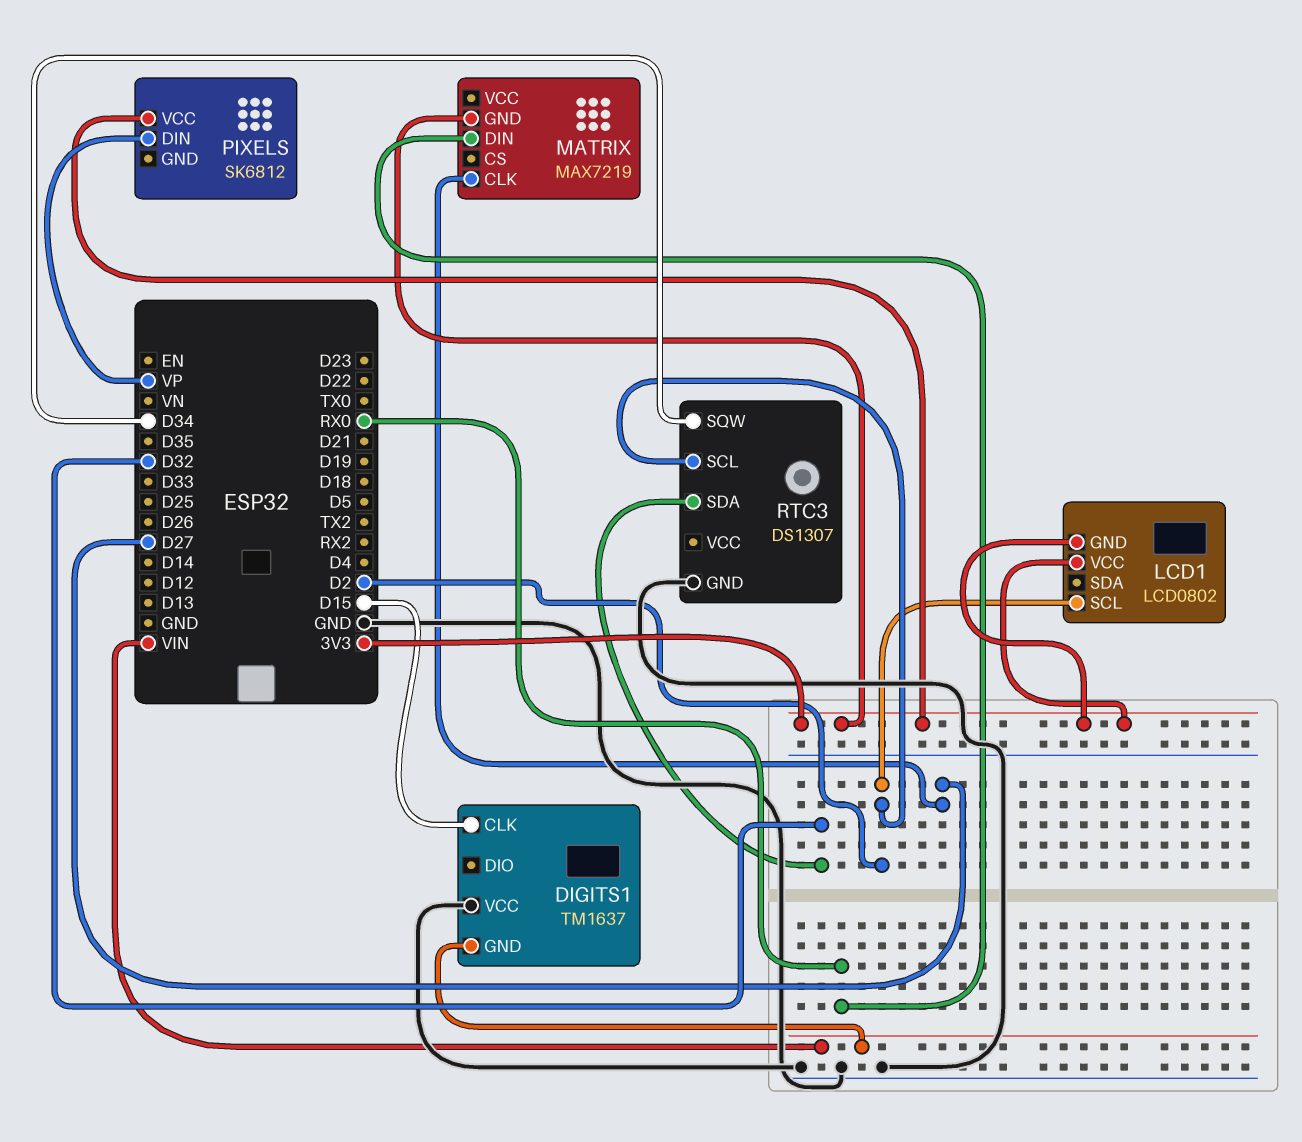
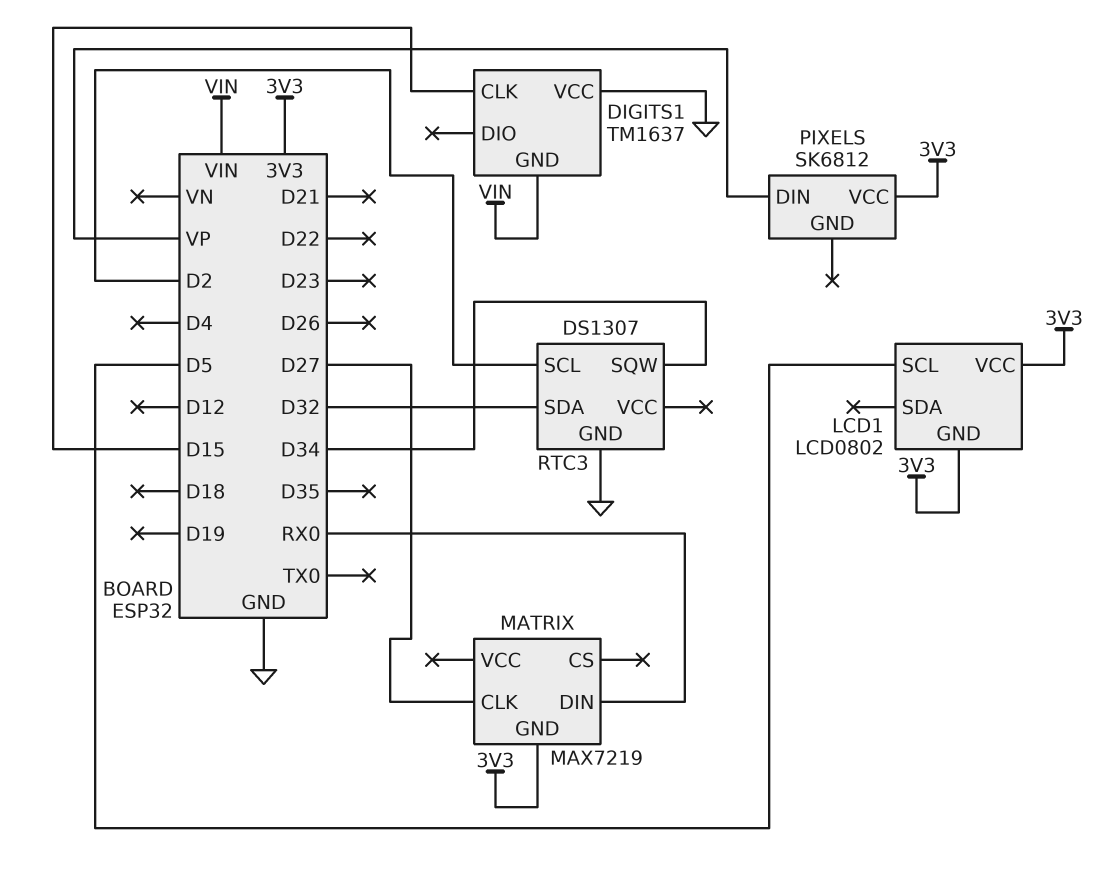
LCD1 pin SCL: D2 -> D5

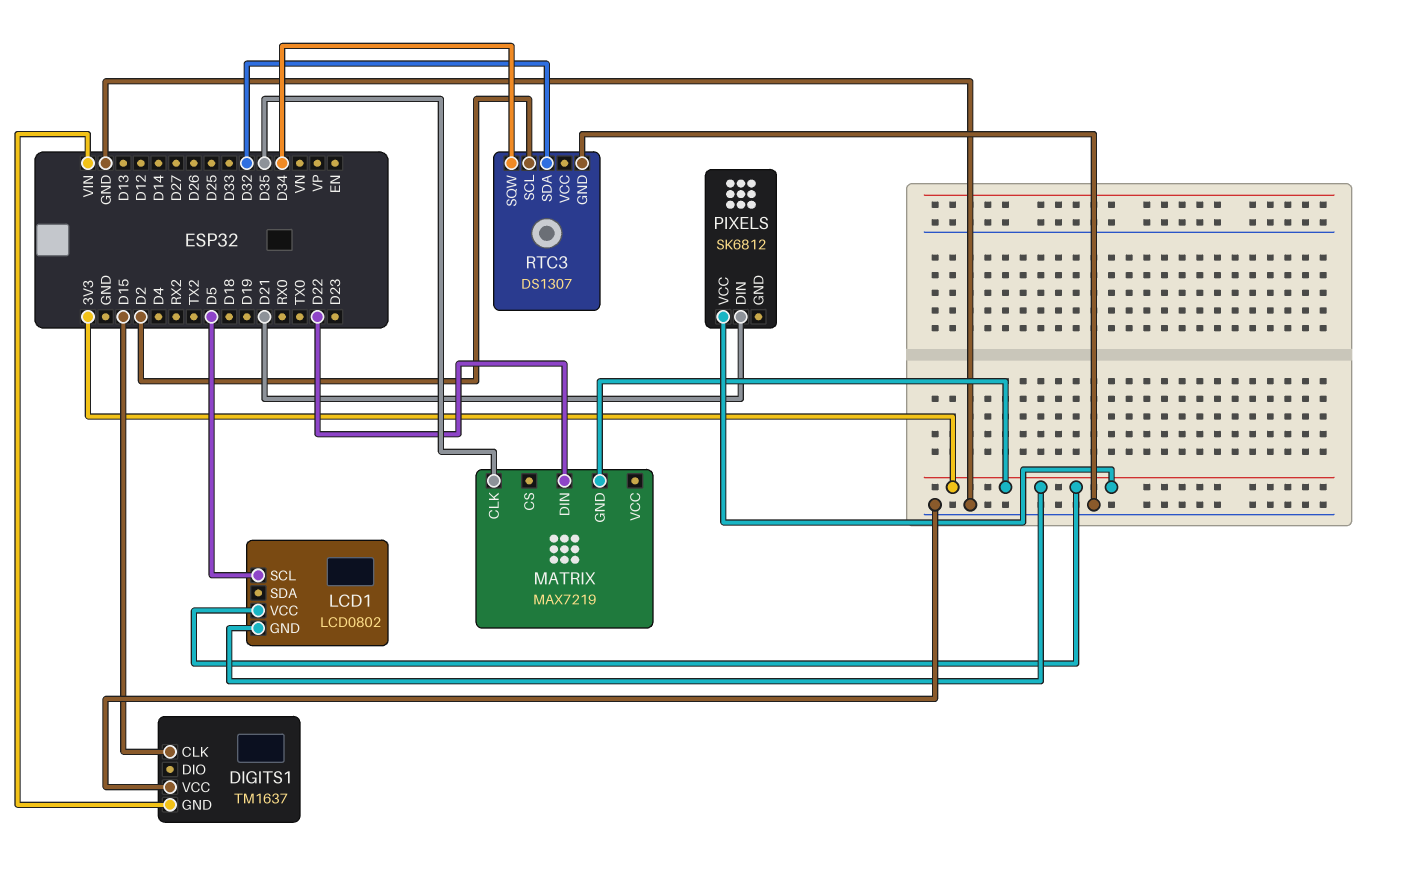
MATRIX pin CLK: D27 -> D35
MATRIX pin DIN: RX0 -> D22
PIXELS pin DIN: VP -> D21

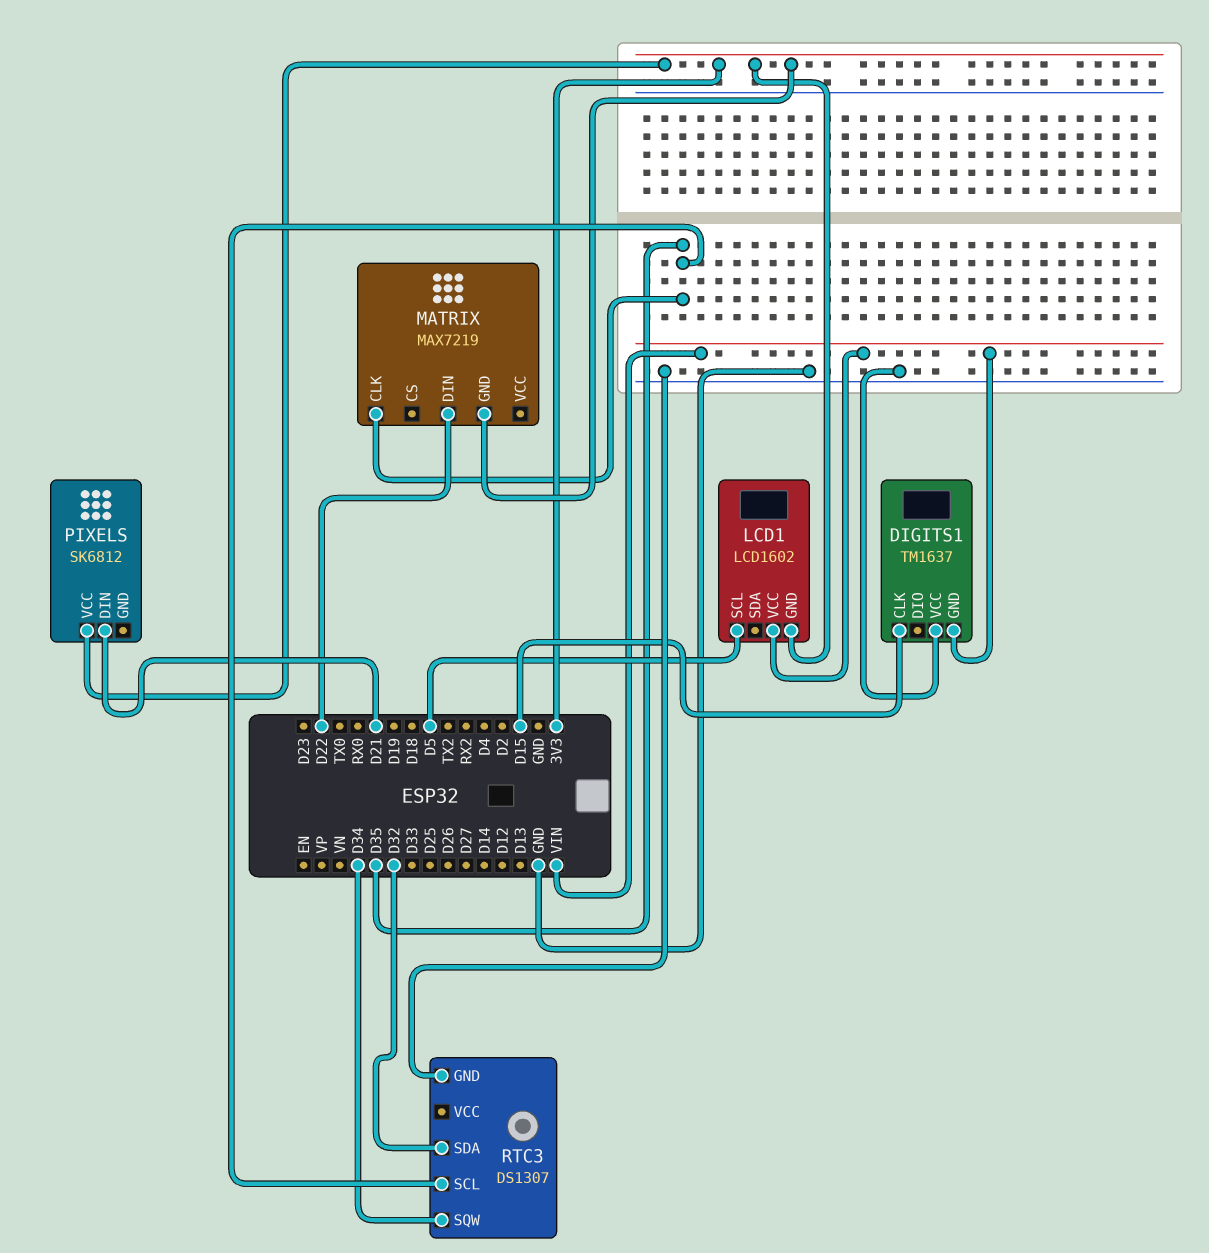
LCD1: LCD0802 -> LCD1602
LCD1 pin VCC: 3V3 -> VIN
RTC3 pin SCL: D2 -> D35

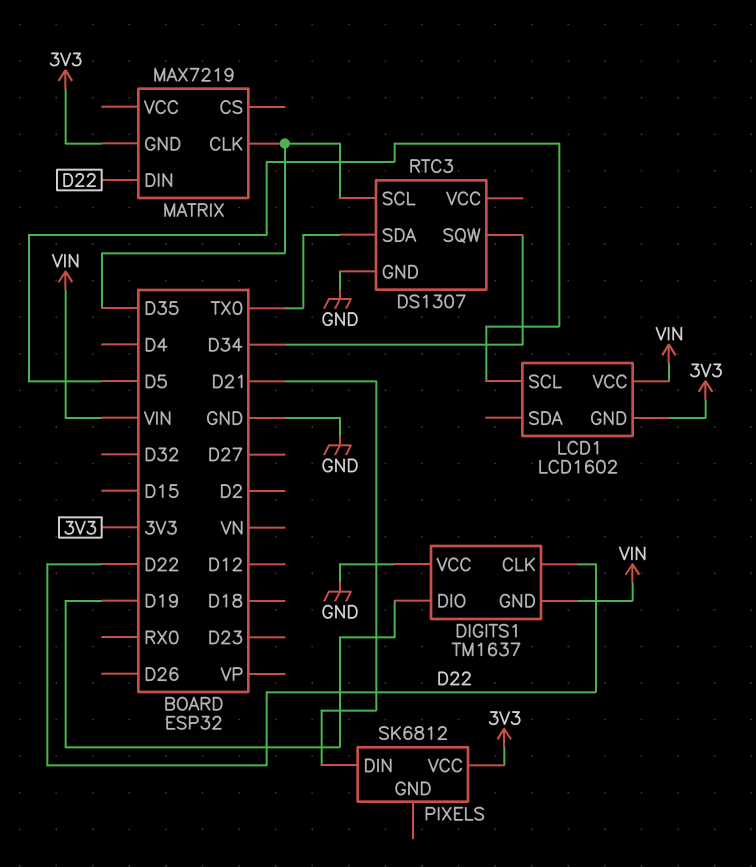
DIGITS1 pin CLK: D15 -> D22
DIGITS1 pin DIO: none -> D19
RTC3 pin SDA: D32 -> TX0

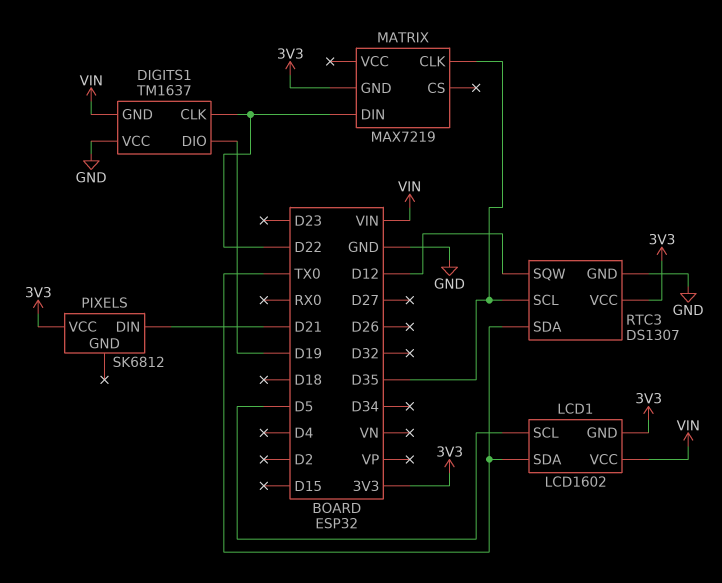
LCD1 pin SDA: none -> TX0
RTC3 pin SQW: D34 -> D12
RTC3 pin VCC: none -> 3V3

